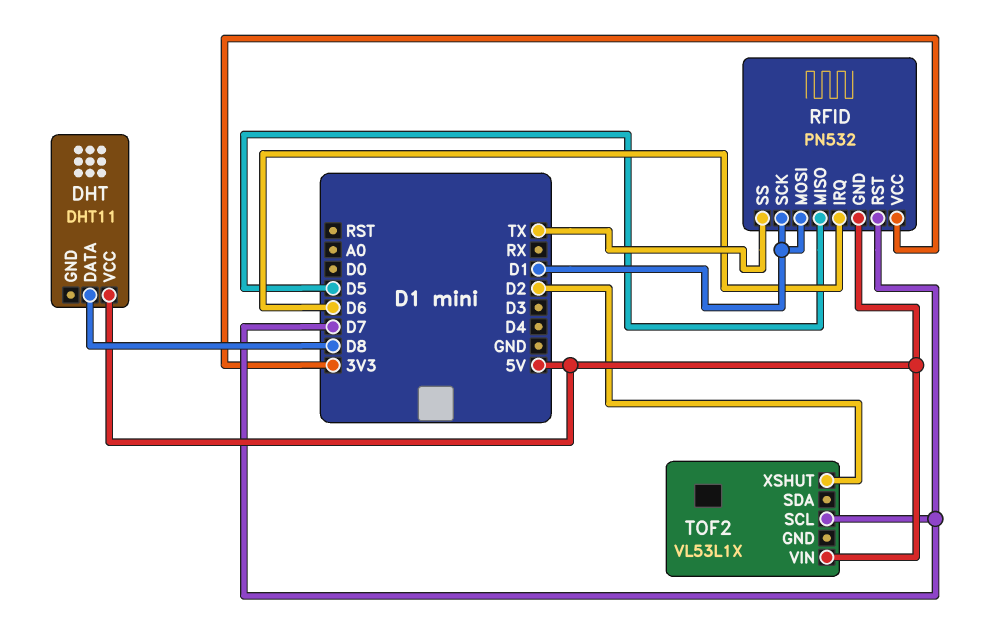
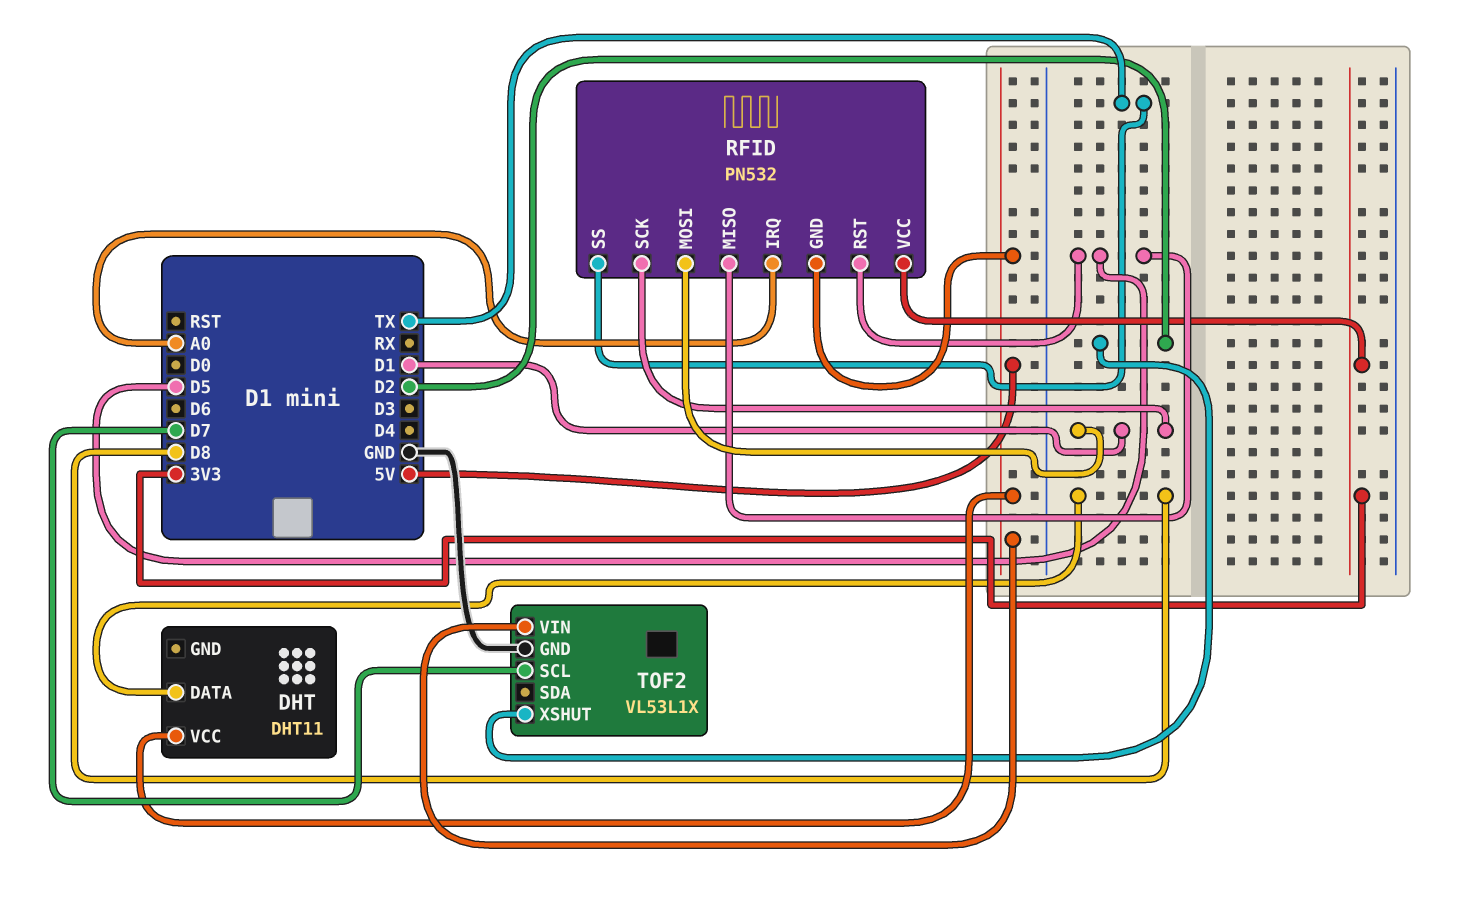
RFID pin IRQ: D6 -> A0
RFID pin RST: D7 -> D5
TOF2 pin GND: none -> GND

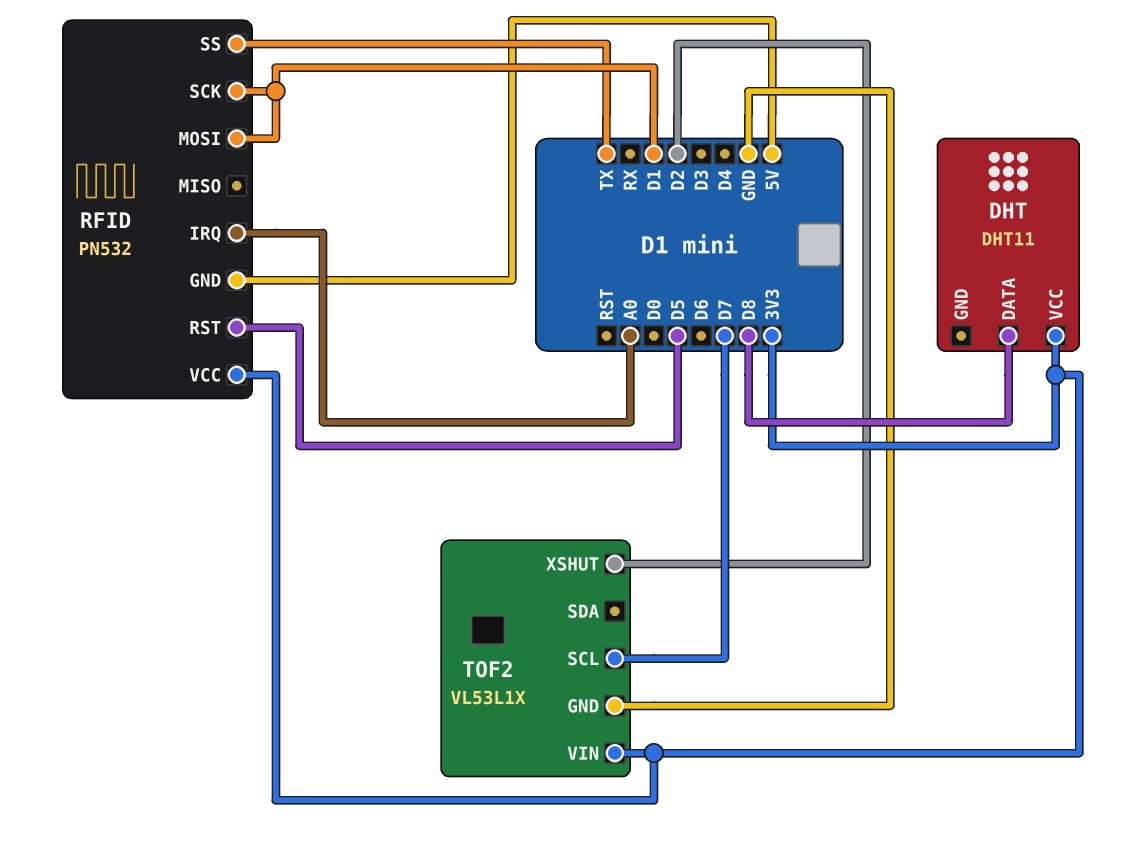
DHT pin VCC: 5V -> 3V3
RFID pin MISO: D5 -> none
TOF2 pin VIN: 5V -> 3V3

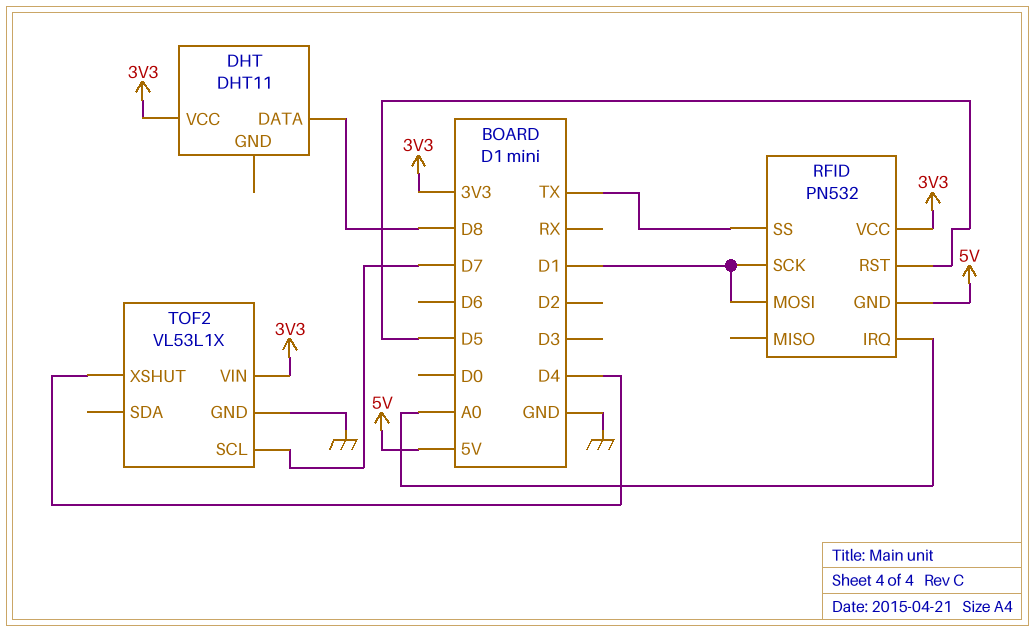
TOF2 pin XSHUT: D2 -> D4

